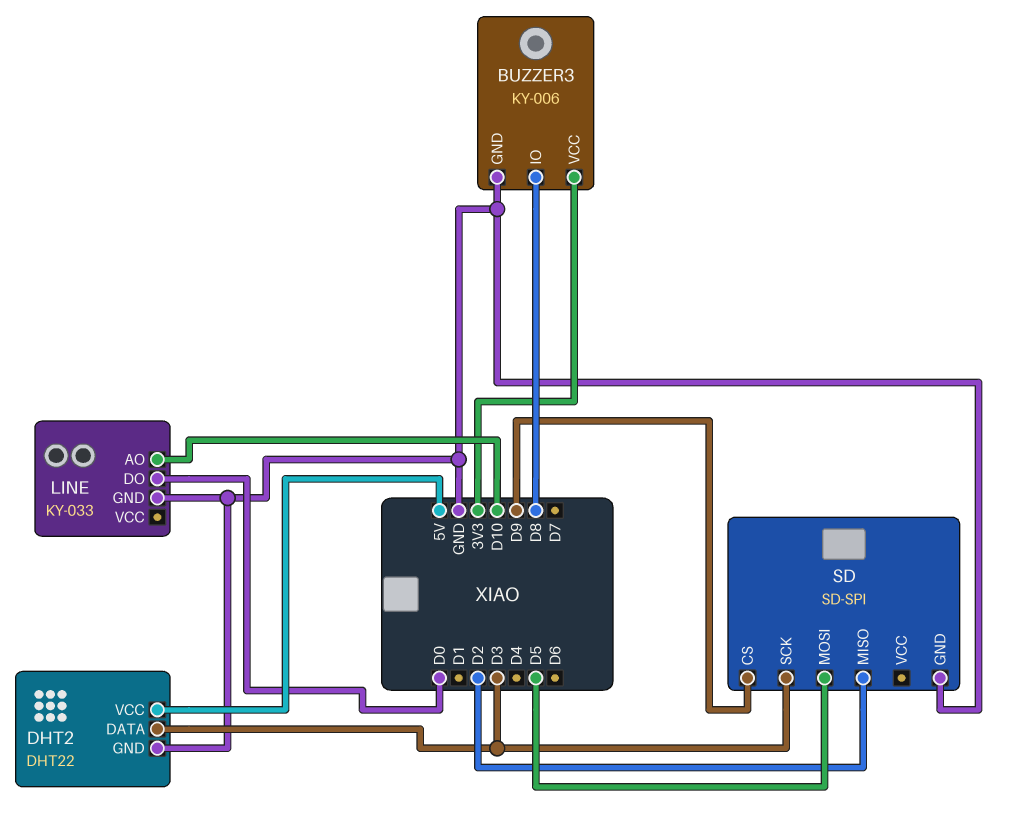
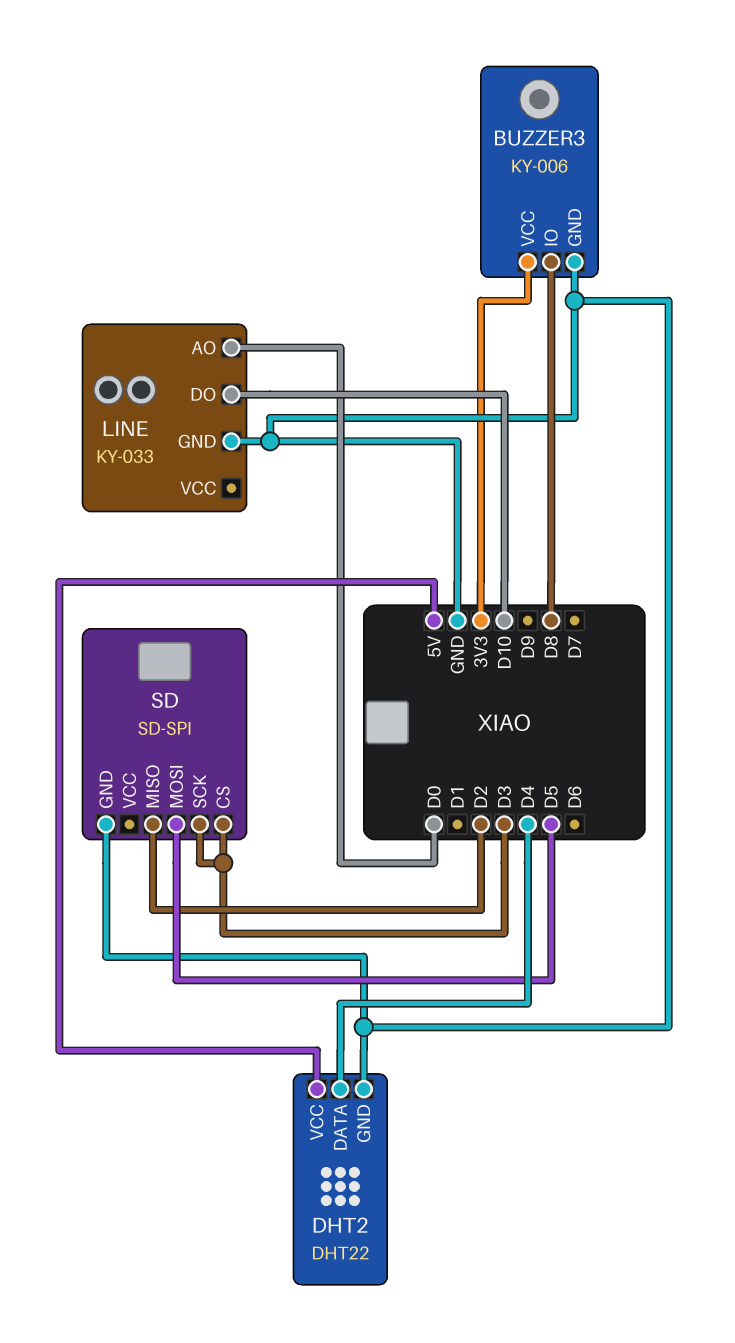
DHT2 pin DATA: D3 -> D4
LINE pin AO: D10 -> D0
LINE pin DO: D0 -> D10
SD pin CS: D9 -> D3

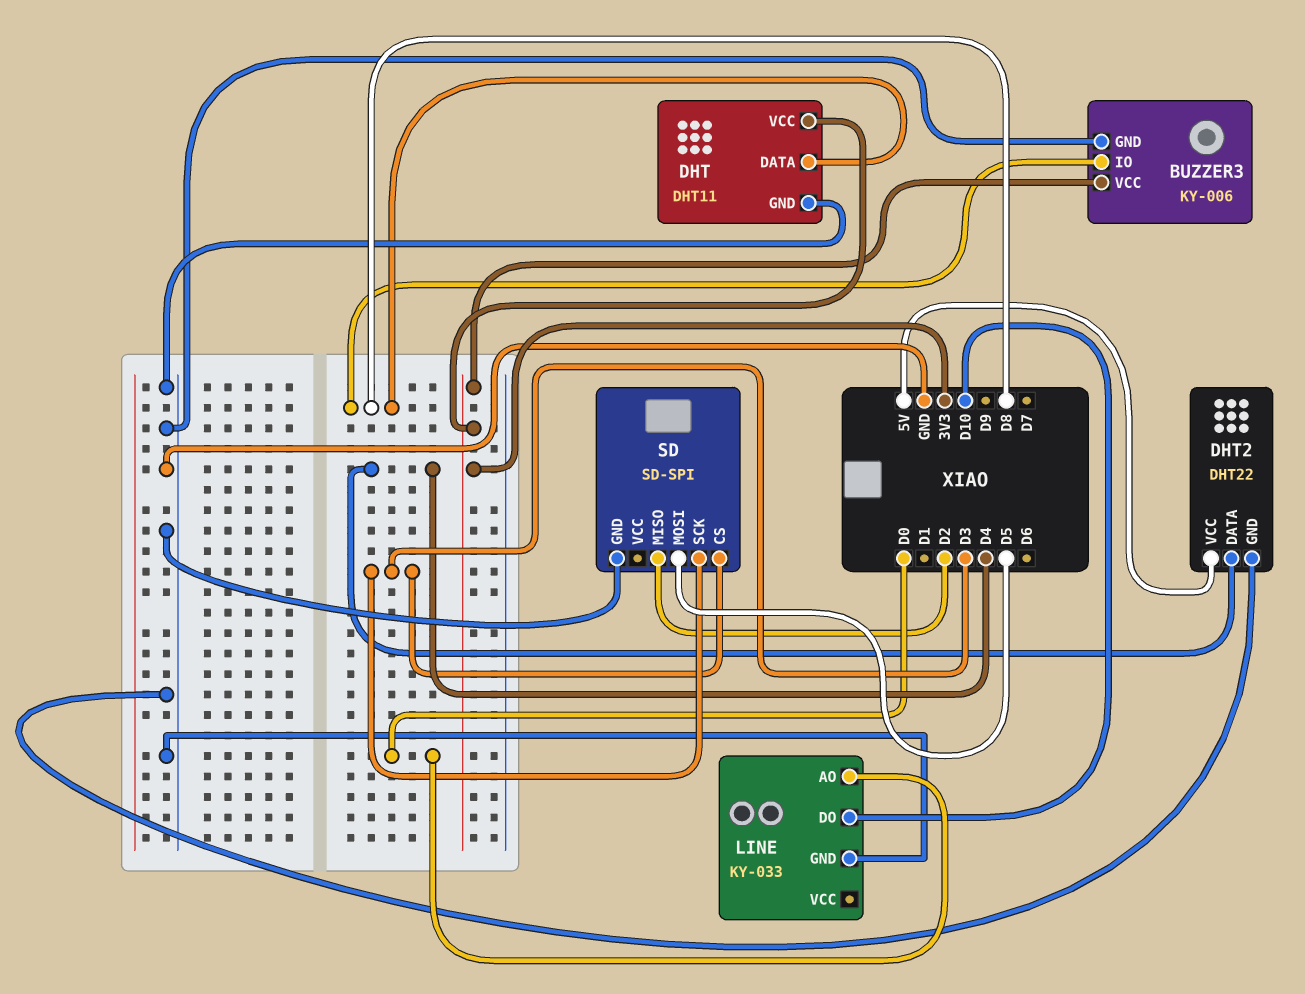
DHT: none -> DHT11
DHT pin DATA: none -> D8
DHT pin GND: none -> GND
DHT pin VCC: none -> 3V3

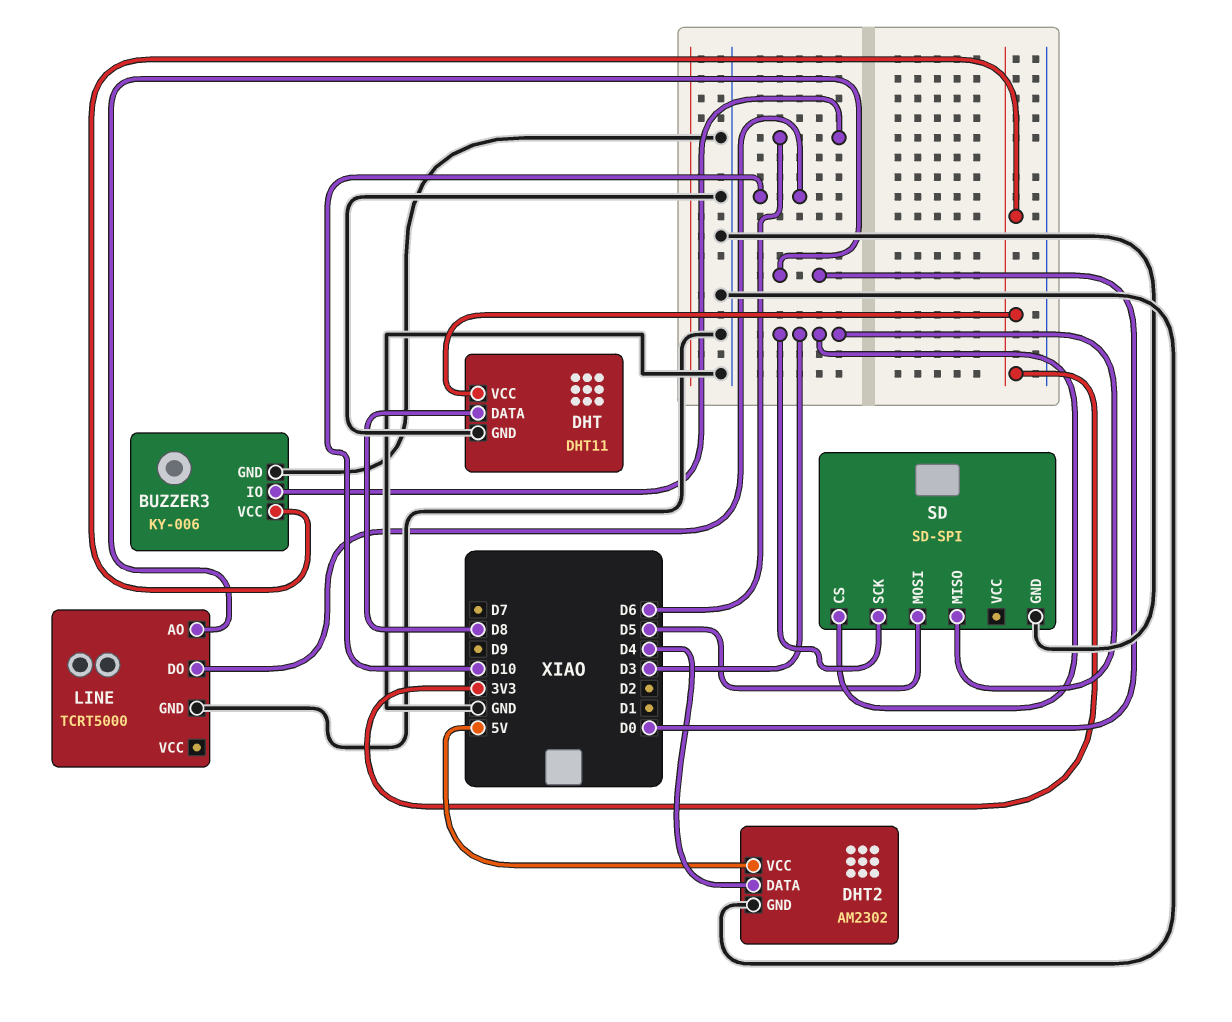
BUZZER3 pin IO: D8 -> D6
DHT2: DHT22 -> AM2302
LINE: KY-033 -> TCRT5000
SD pin MISO: D2 -> D3

